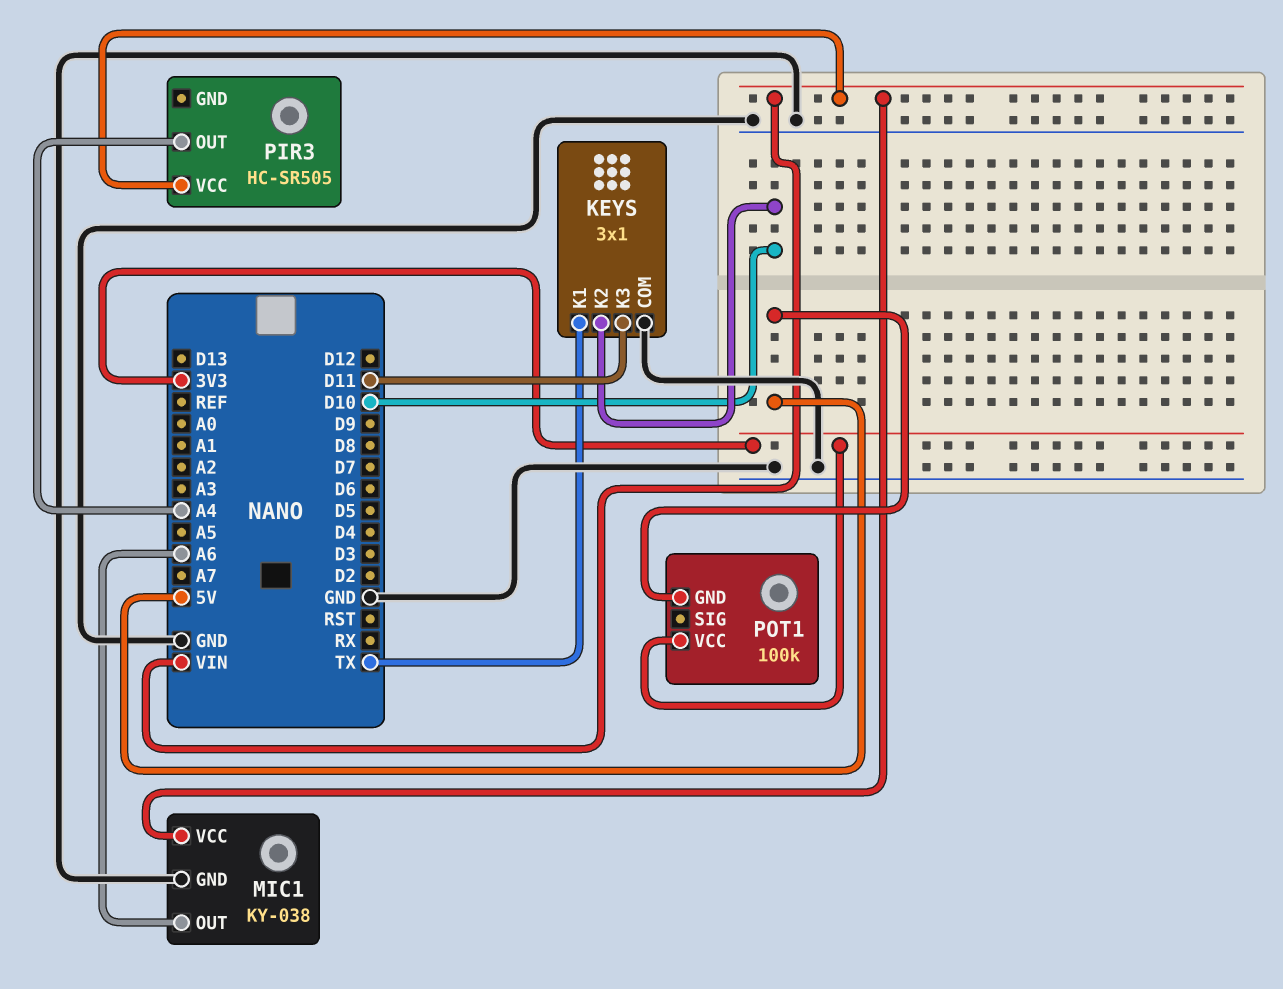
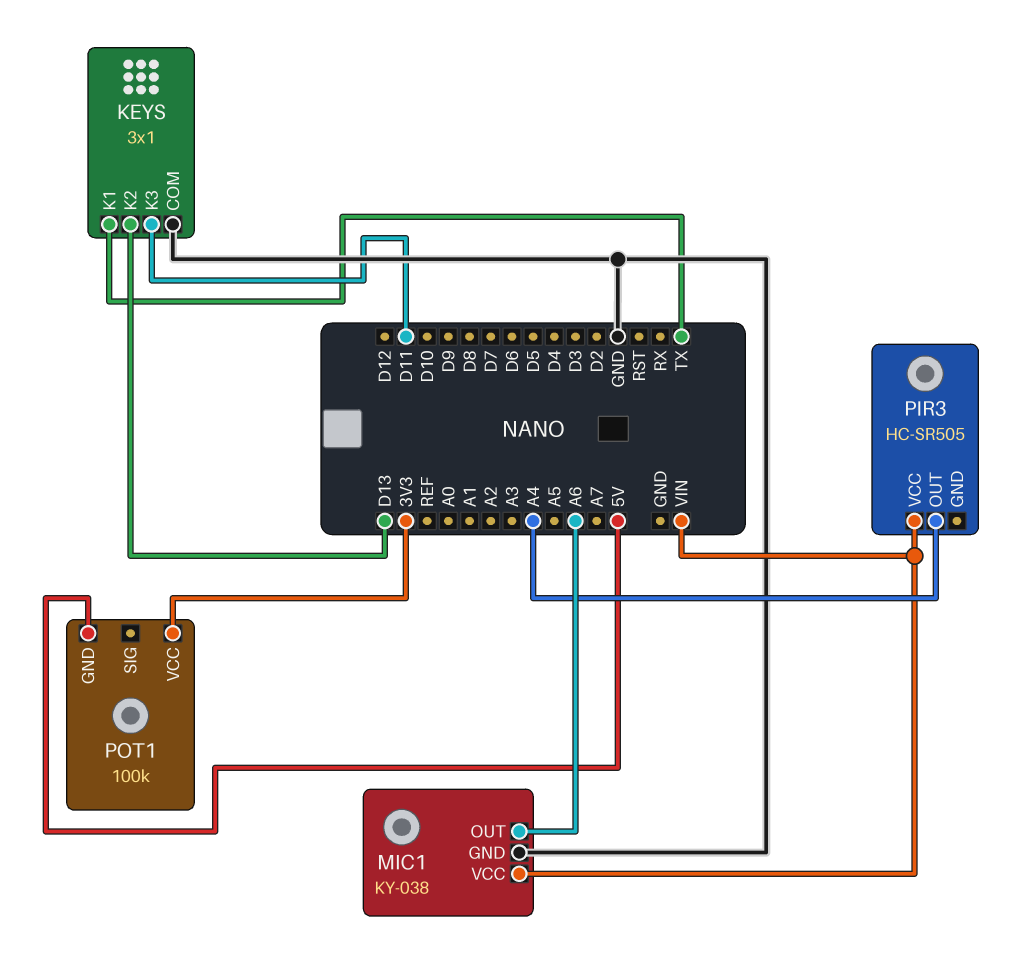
KEYS pin K2: D10 -> D13

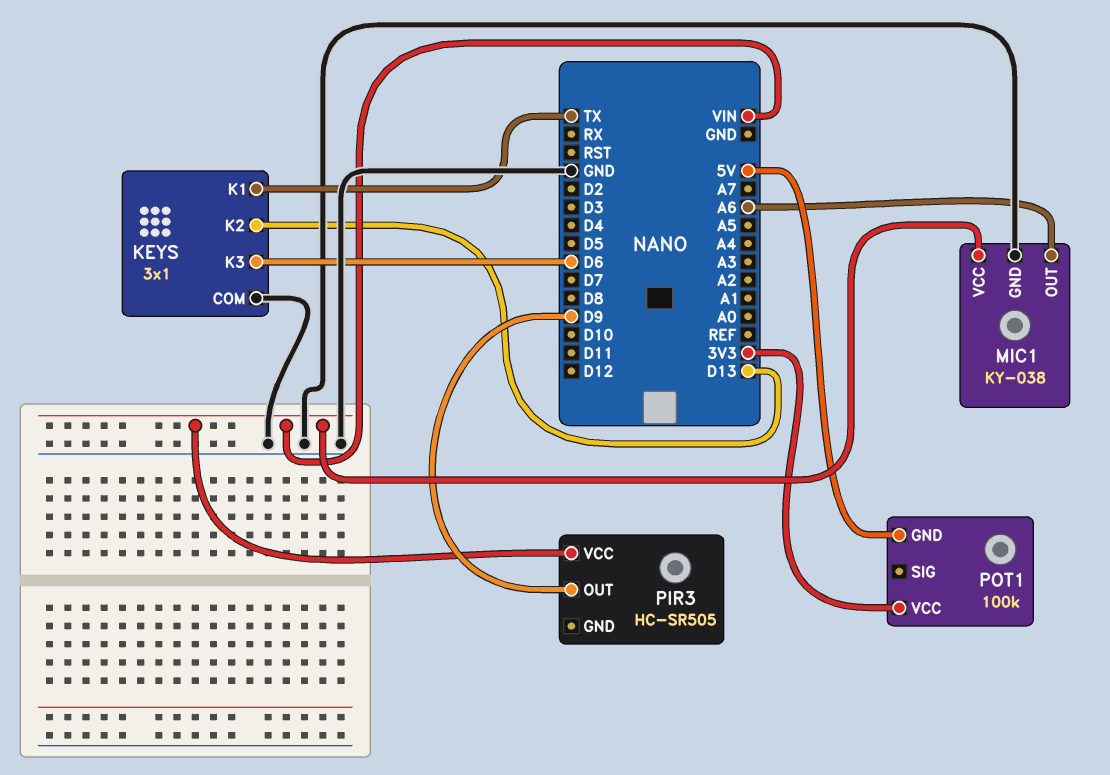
KEYS pin K3: D11 -> D6
PIR3 pin OUT: A4 -> D9

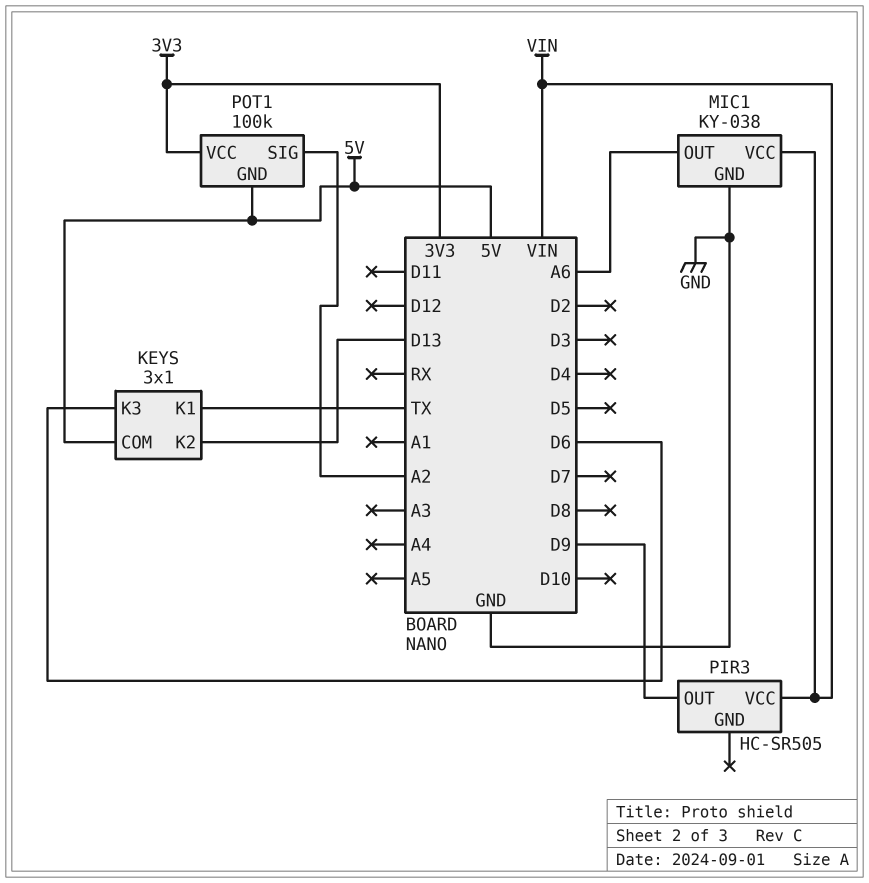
KEYS pin COM: GND -> 5V
POT1 pin SIG: none -> A2

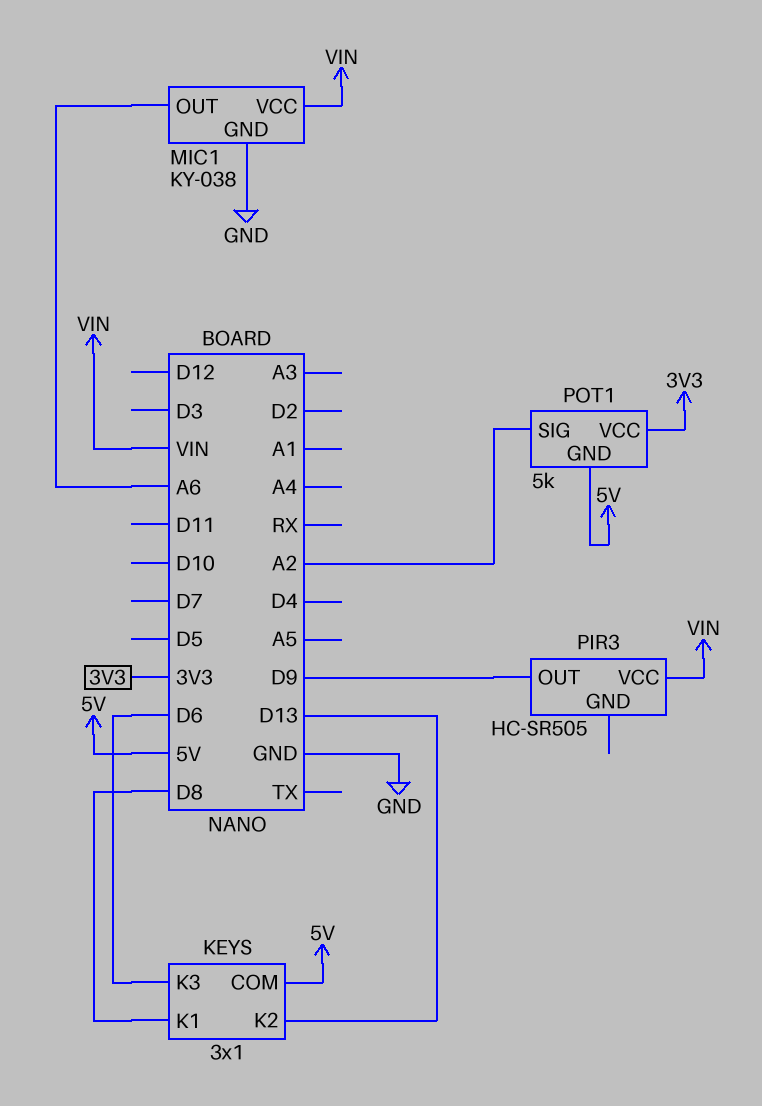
KEYS pin K1: TX -> D8
POT1: 100k -> 5k

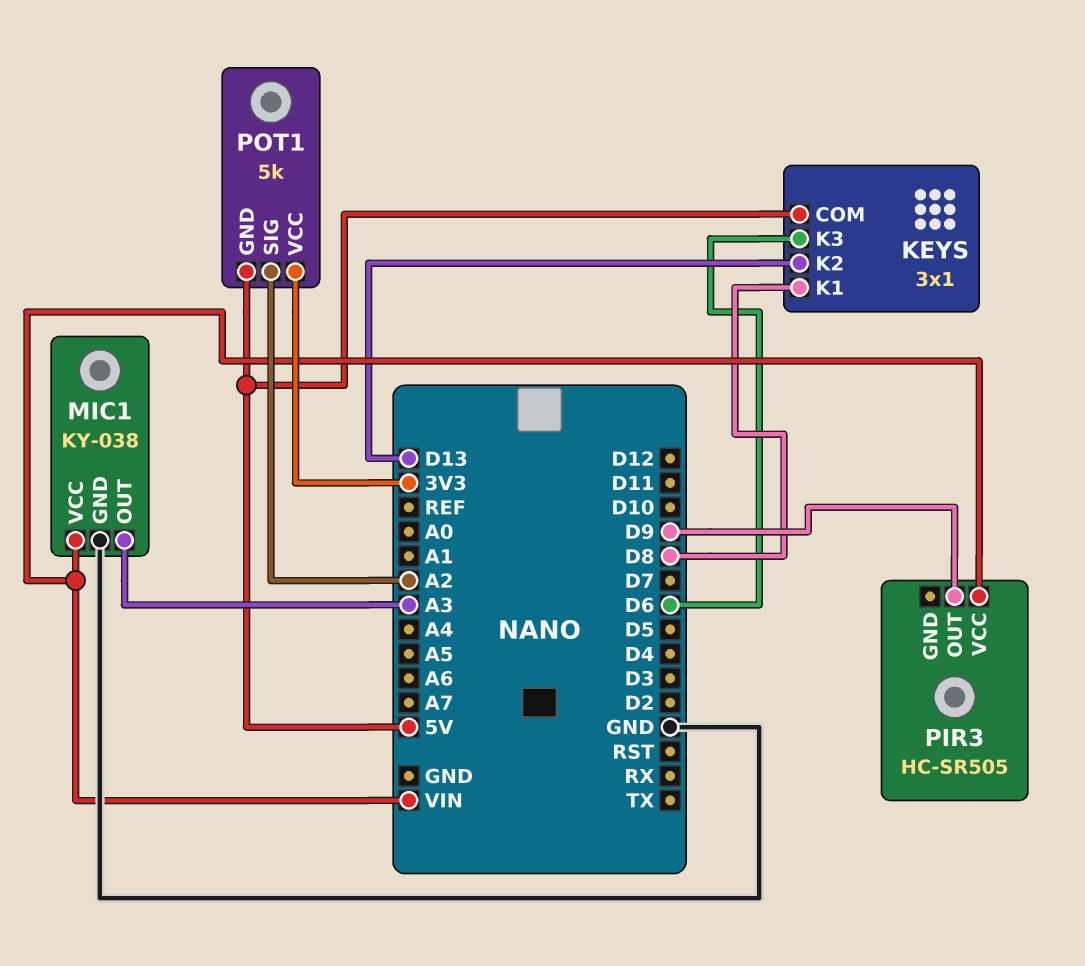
MIC1 pin OUT: A6 -> A3

